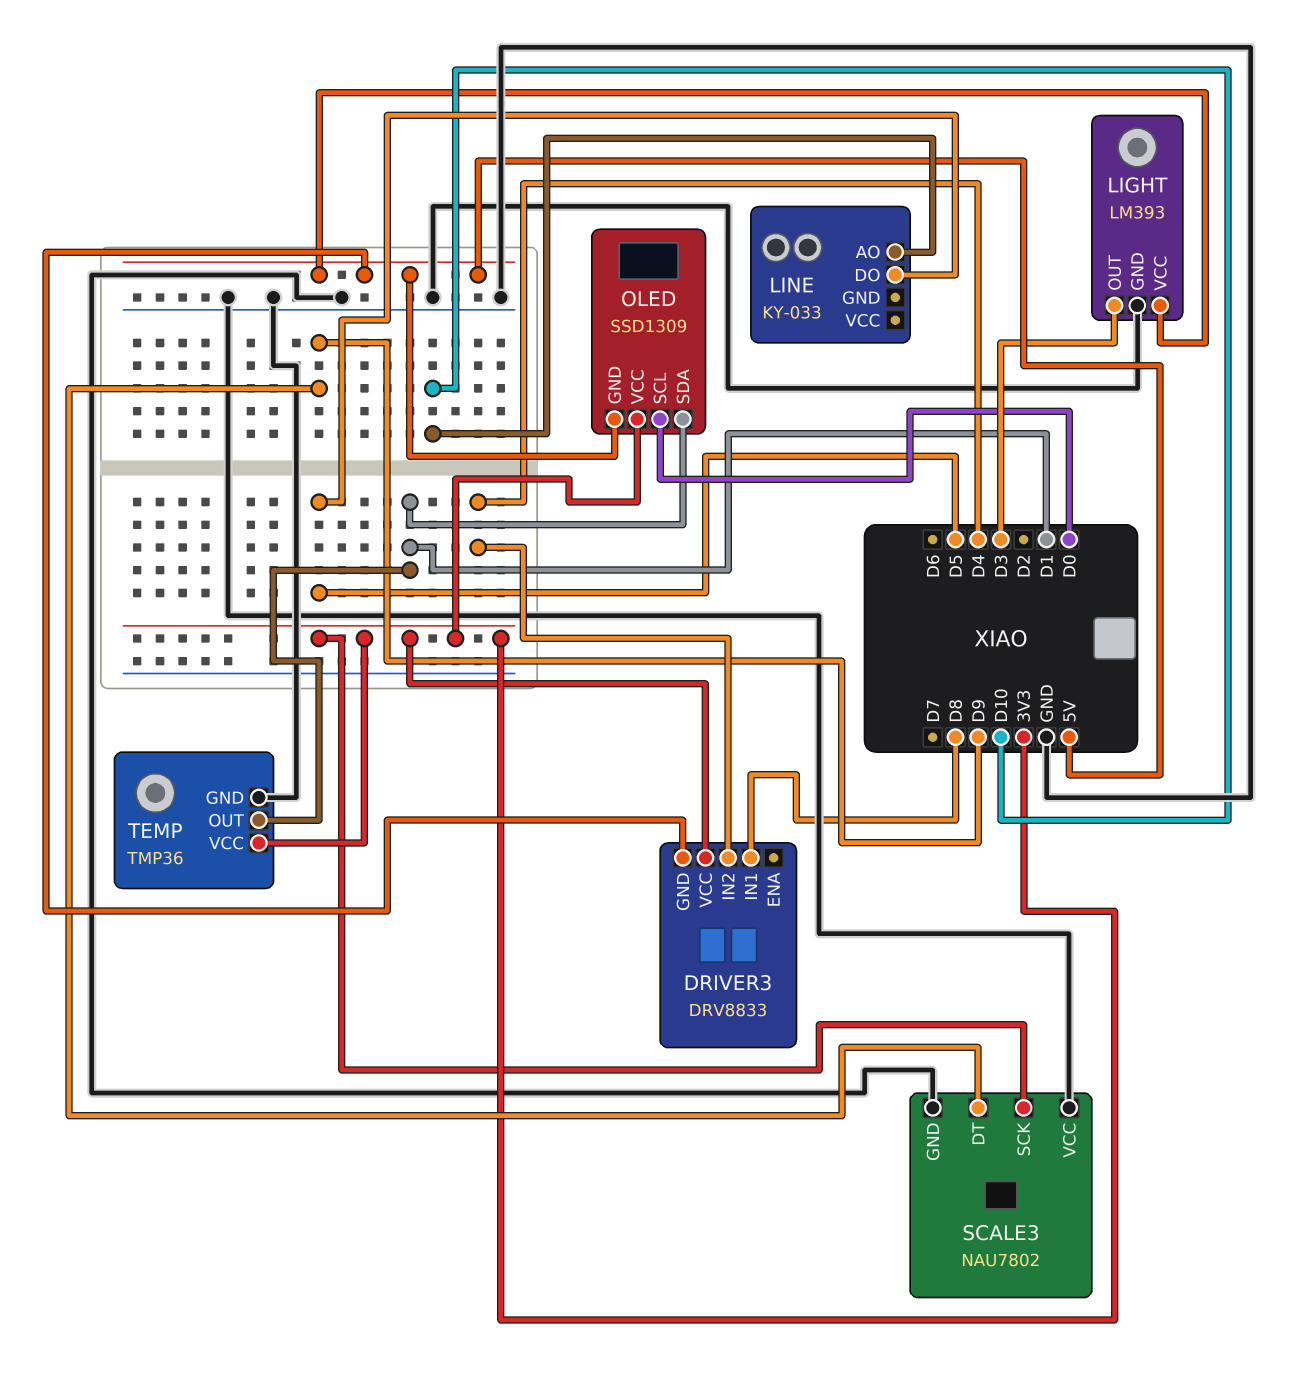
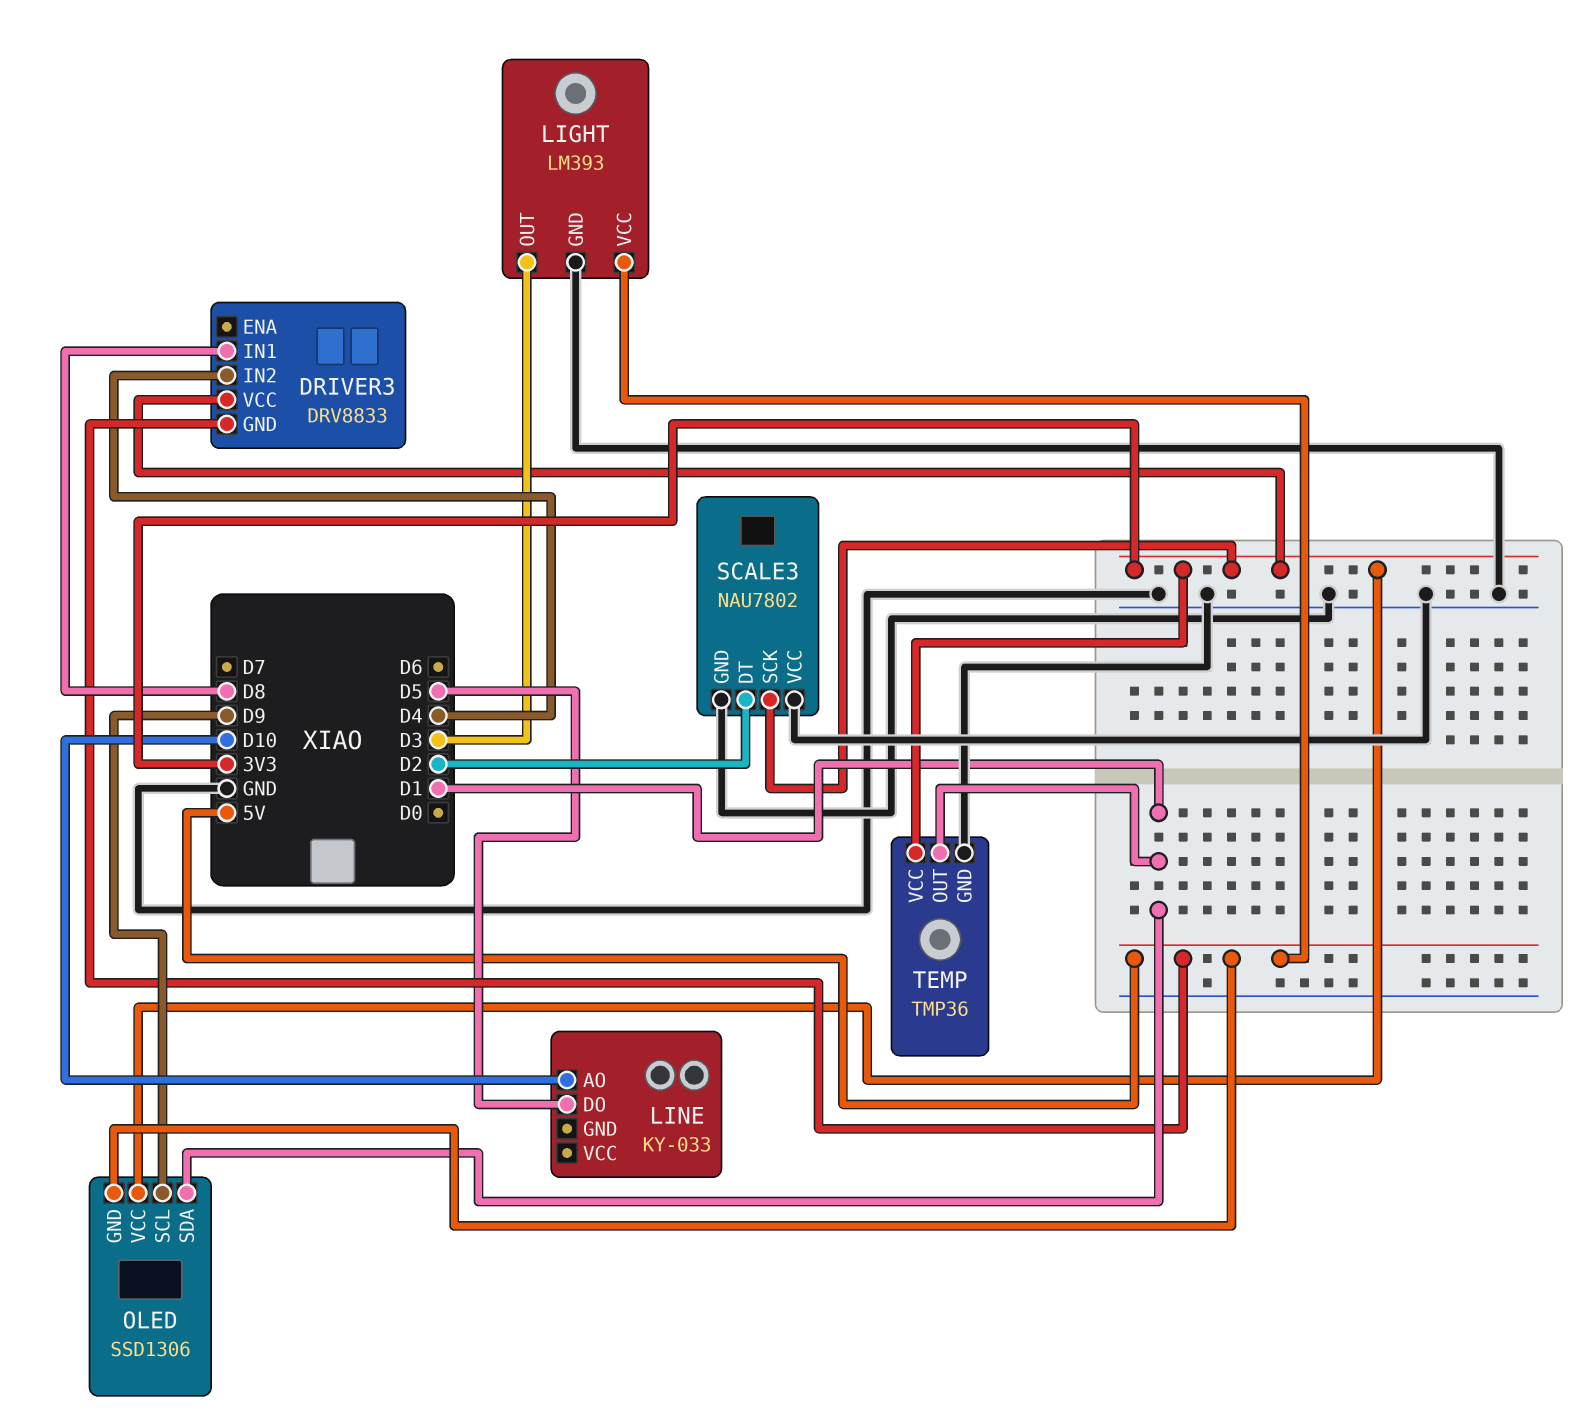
OLED: SSD1309 -> SSD1306
OLED pin SCL: D0 -> D9
SCALE3 pin DT: D9 -> D2

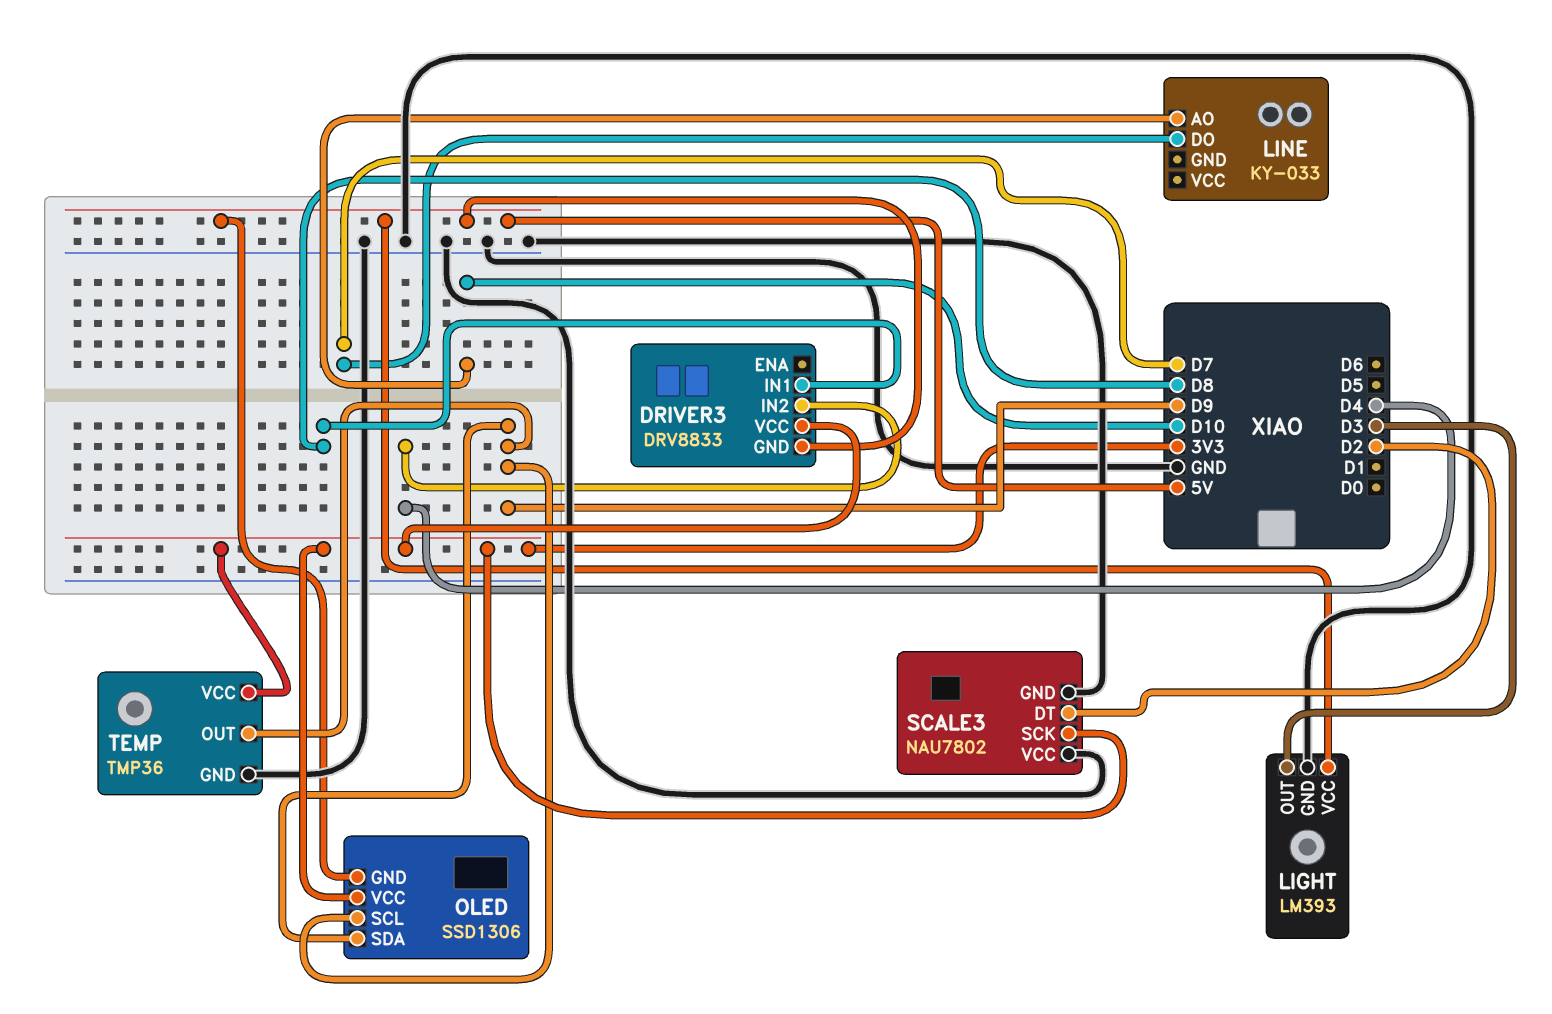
LINE pin DO: D5 -> D7
OLED pin SDA: D1 -> D9
TEMP pin OUT: D1 -> D9

